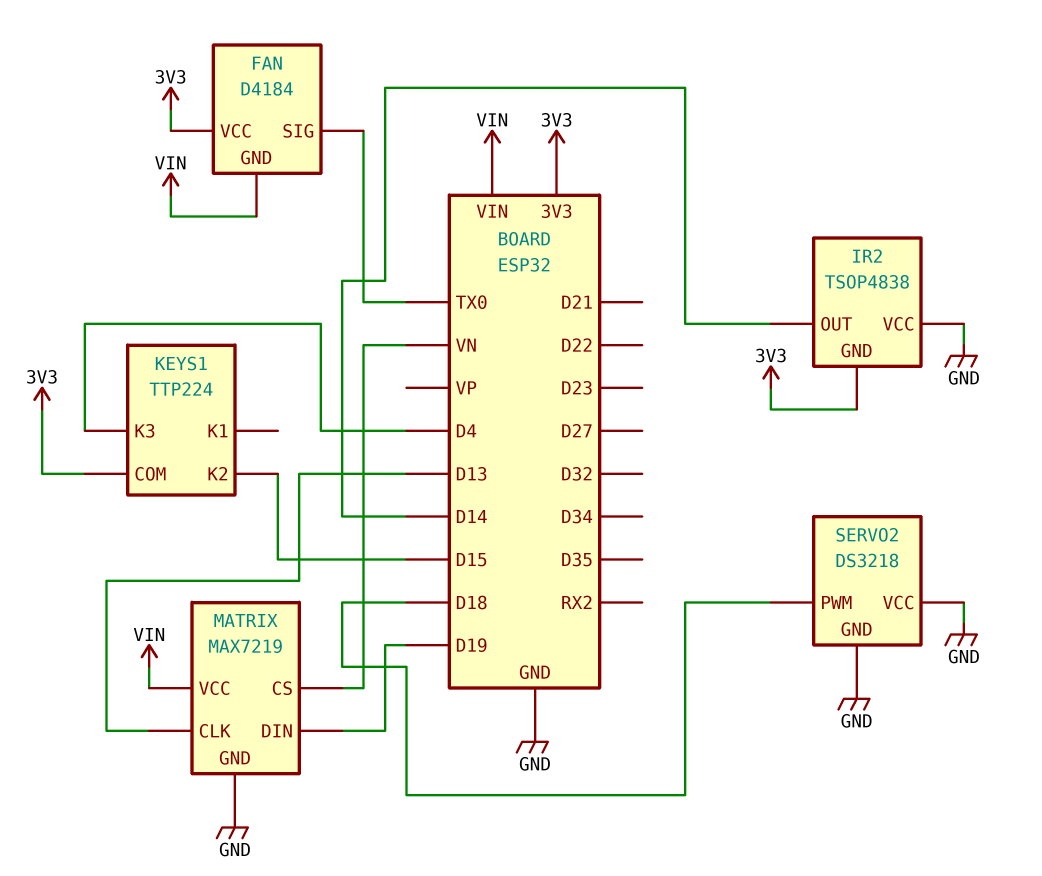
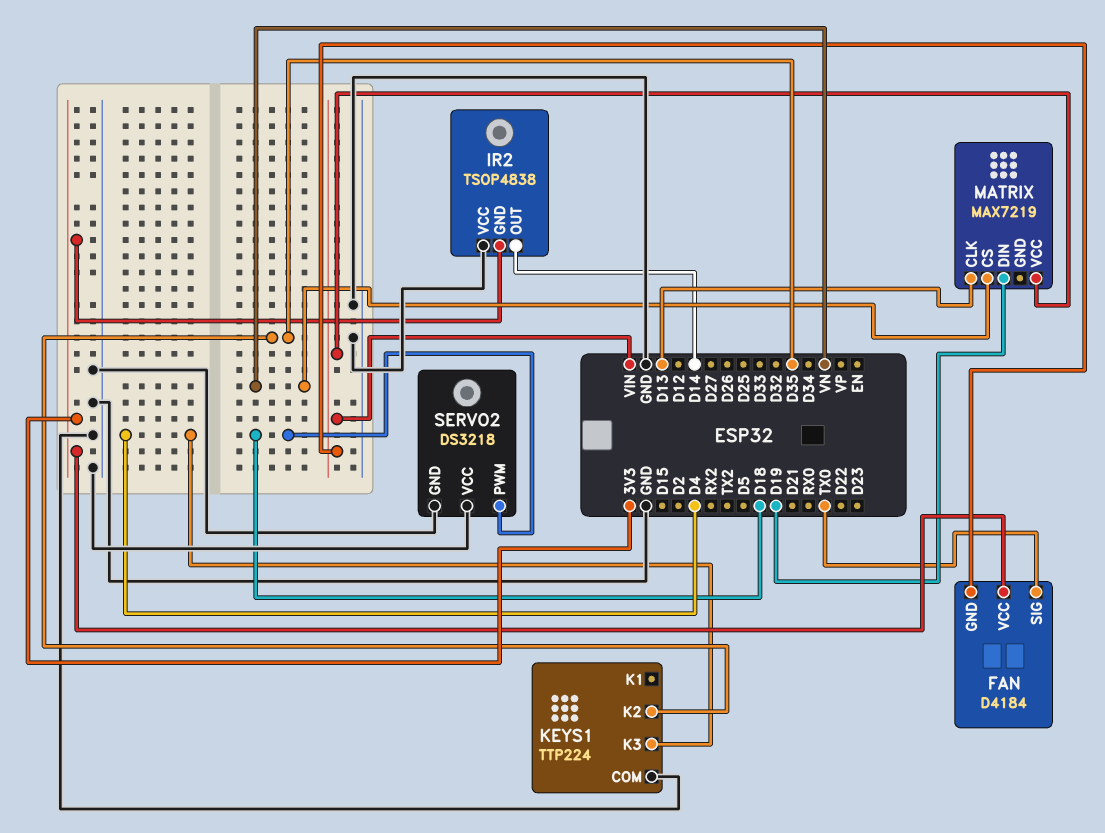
KEYS1 pin COM: 3V3 -> GND
KEYS1 pin K2: D15 -> D35
MATRIX pin GND: GND -> none

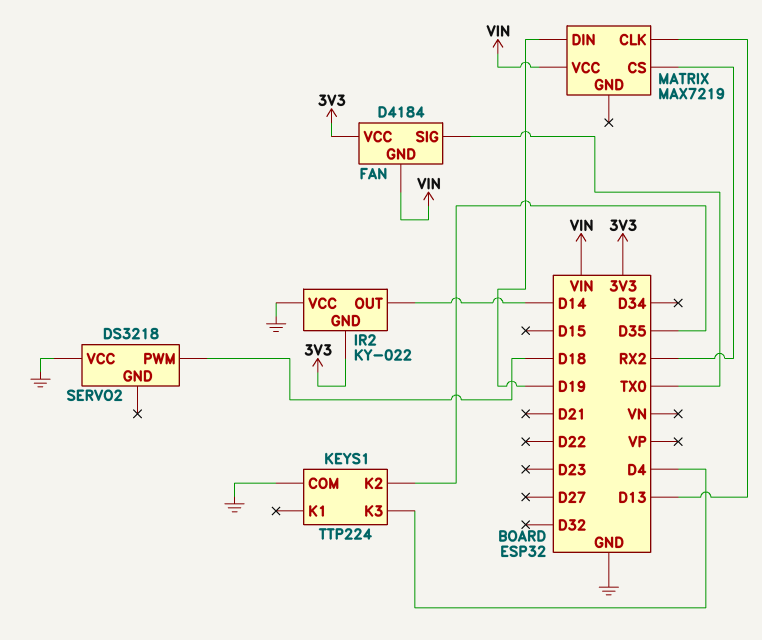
IR2: TSOP4838 -> KY-022
MATRIX pin CS: VN -> RX2
SERVO2 pin GND: GND -> none

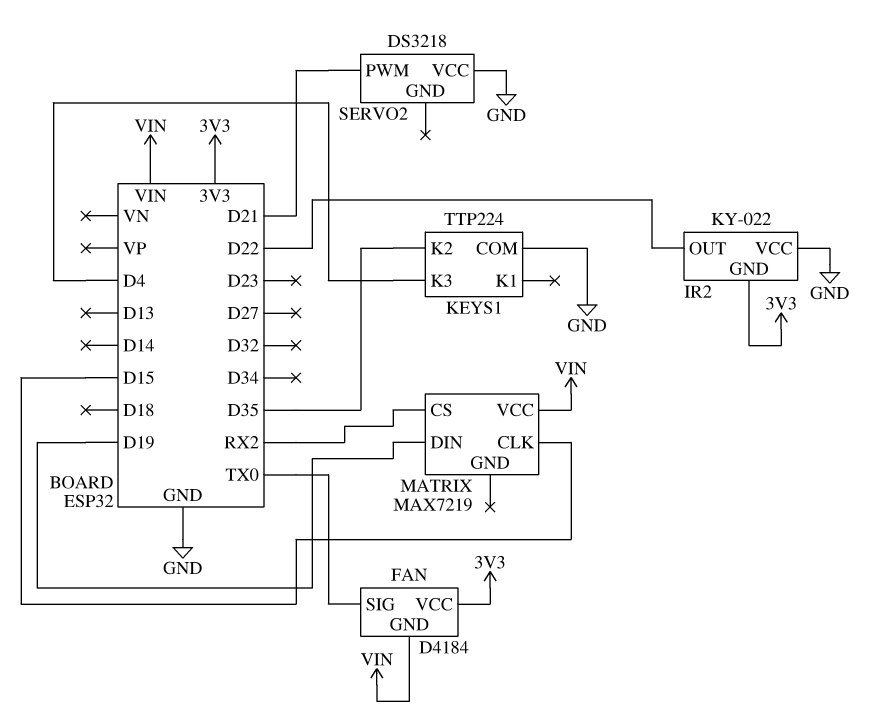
IR2 pin OUT: D14 -> D22
MATRIX pin CLK: D13 -> D15
SERVO2 pin PWM: D18 -> D21

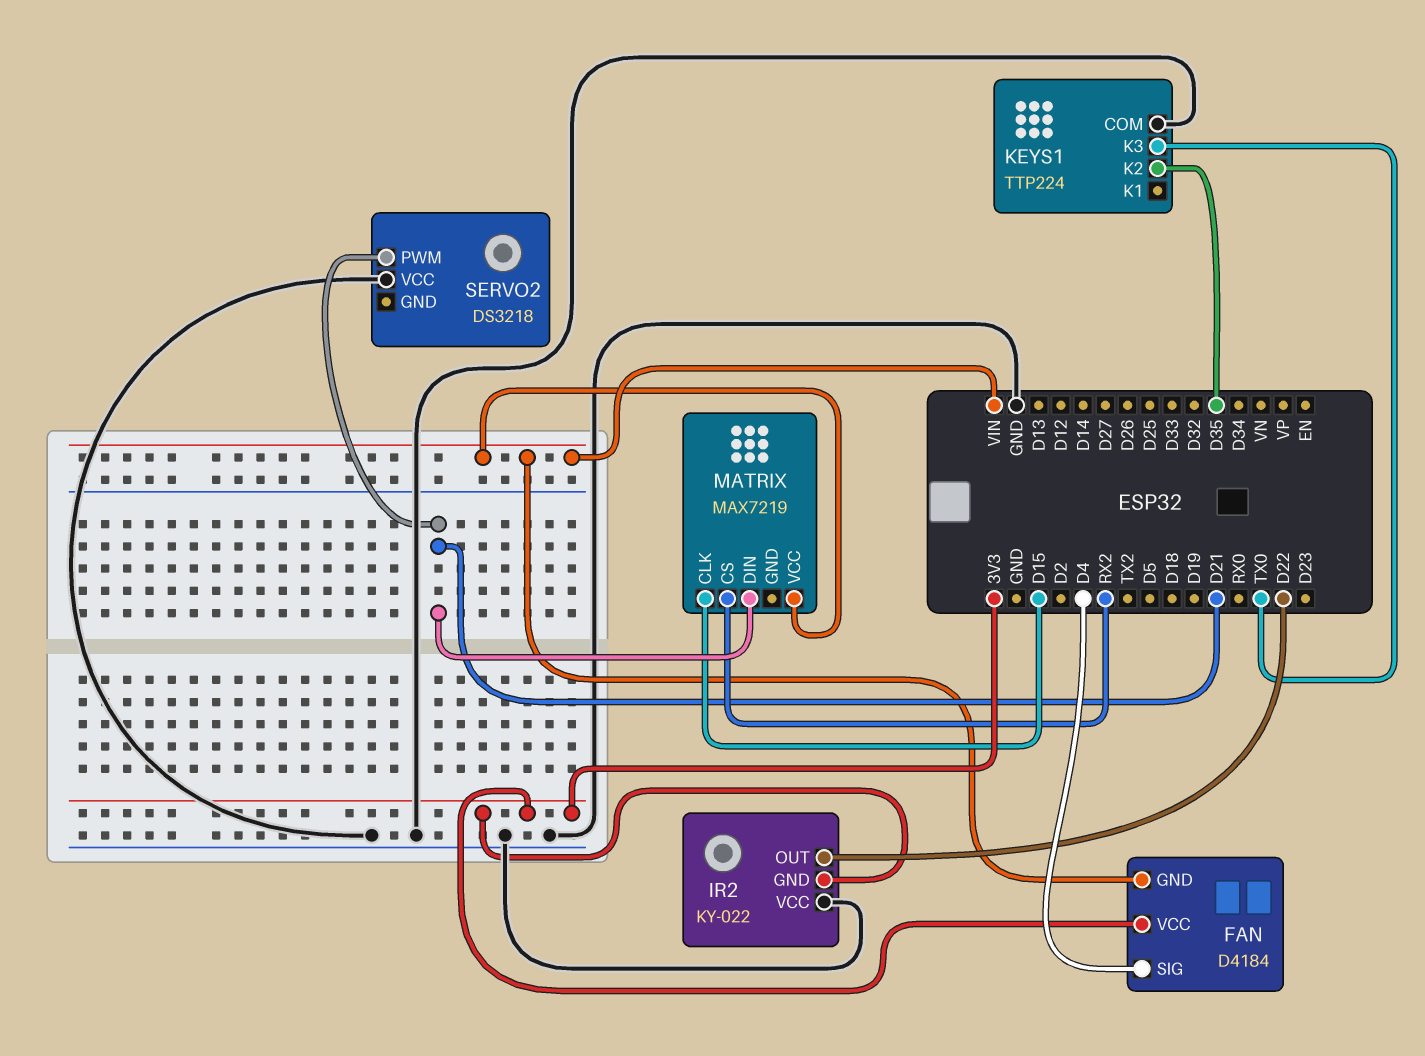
FAN pin SIG: TX0 -> D4
KEYS1 pin K3: D4 -> TX0
MATRIX pin DIN: D19 -> D21

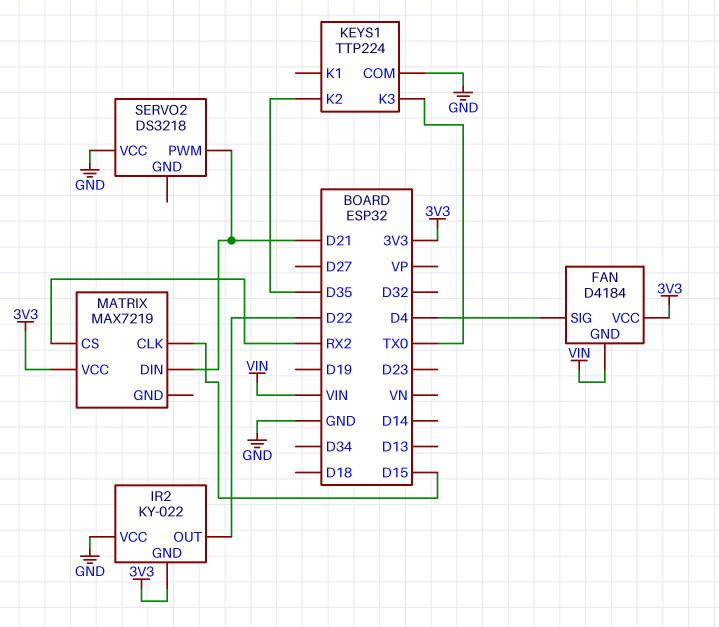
MATRIX pin VCC: VIN -> 3V3

